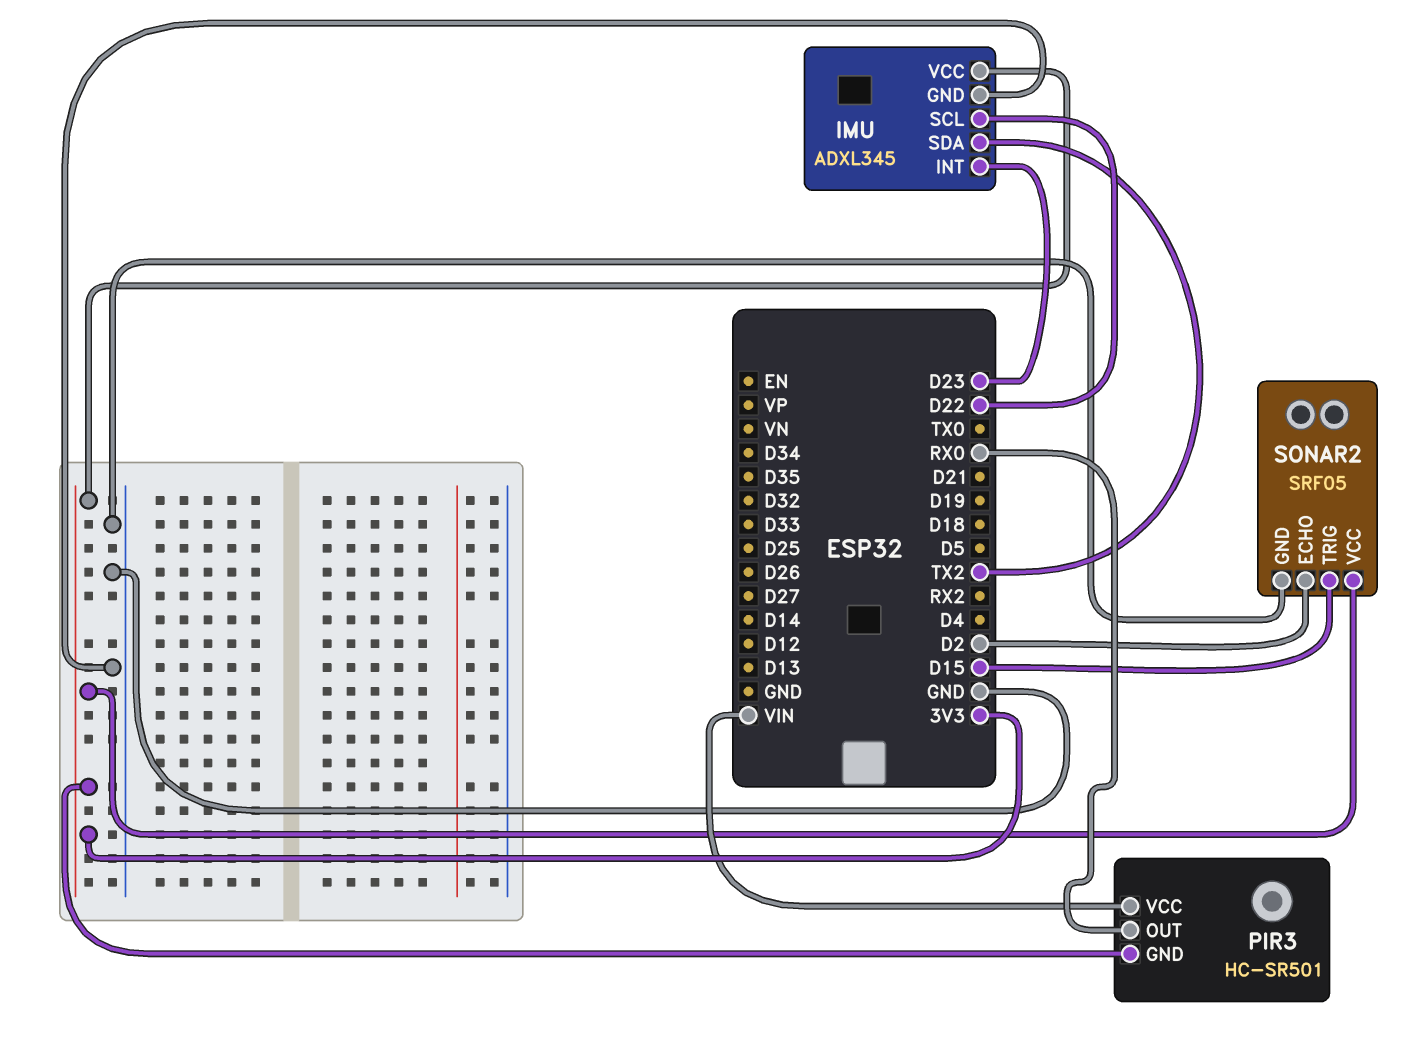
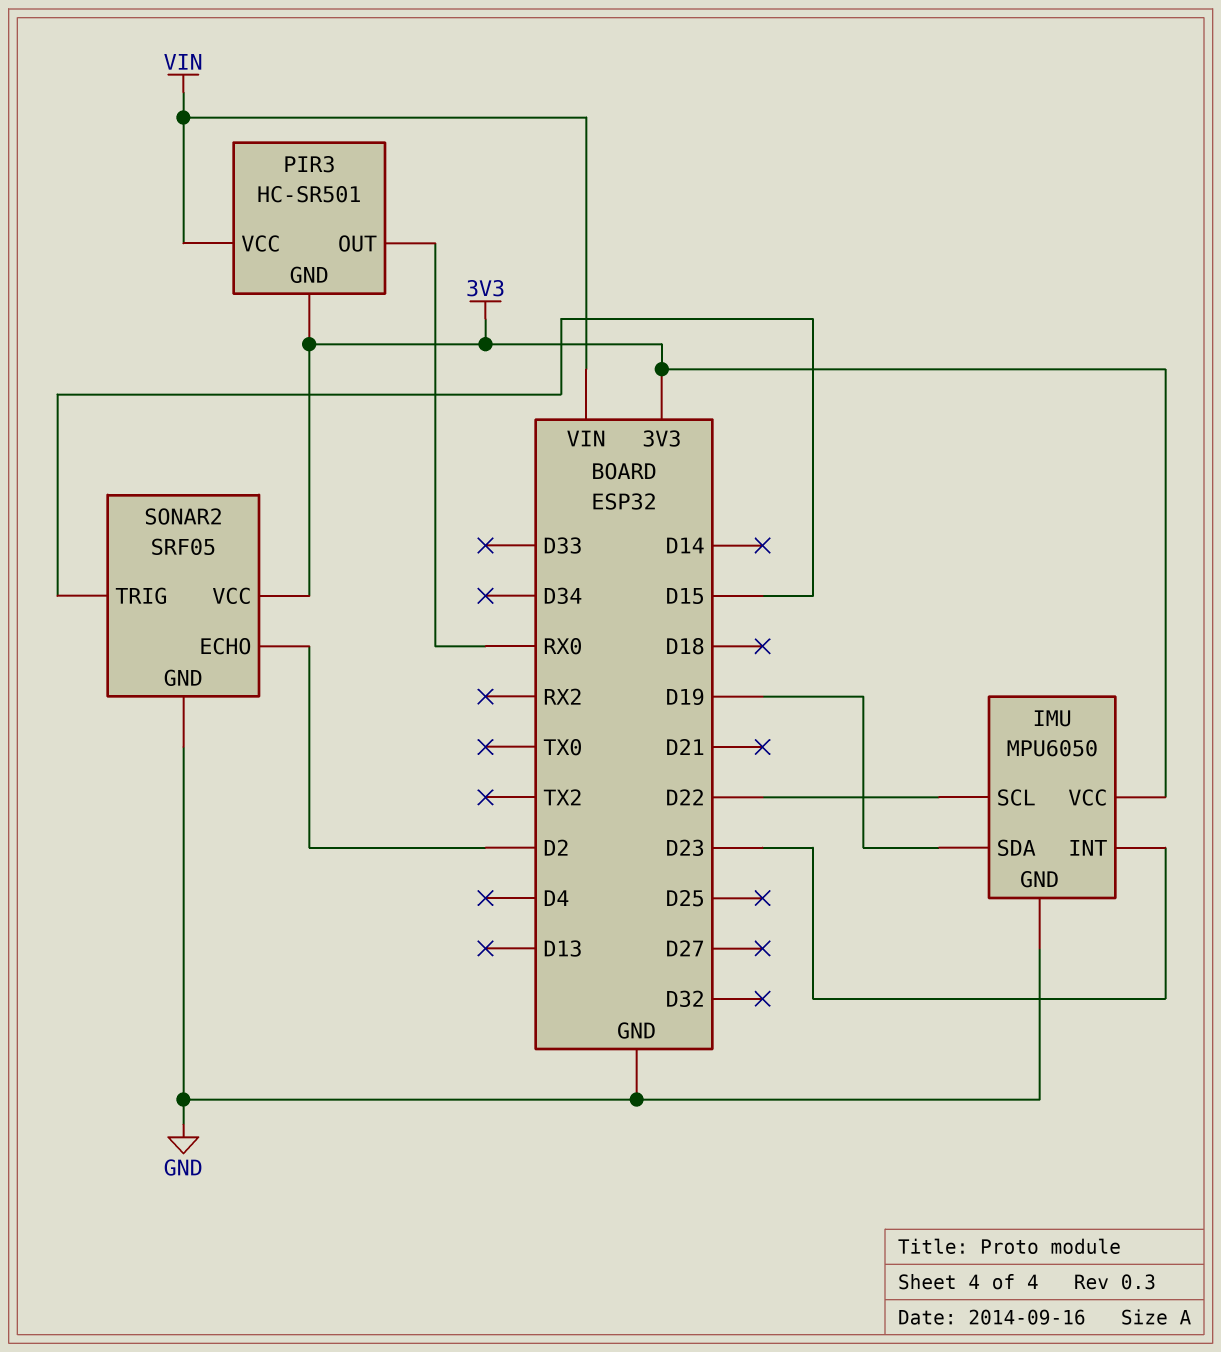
IMU: ADXL345 -> MPU6050
IMU pin SDA: TX2 -> D19

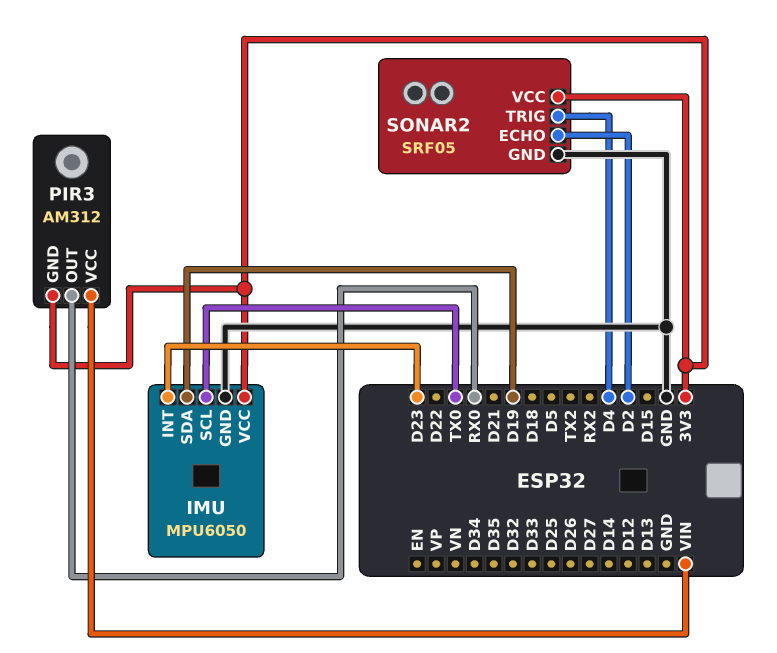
IMU pin SCL: D22 -> TX0
PIR3: HC-SR501 -> AM312
SONAR2 pin TRIG: D15 -> D4

